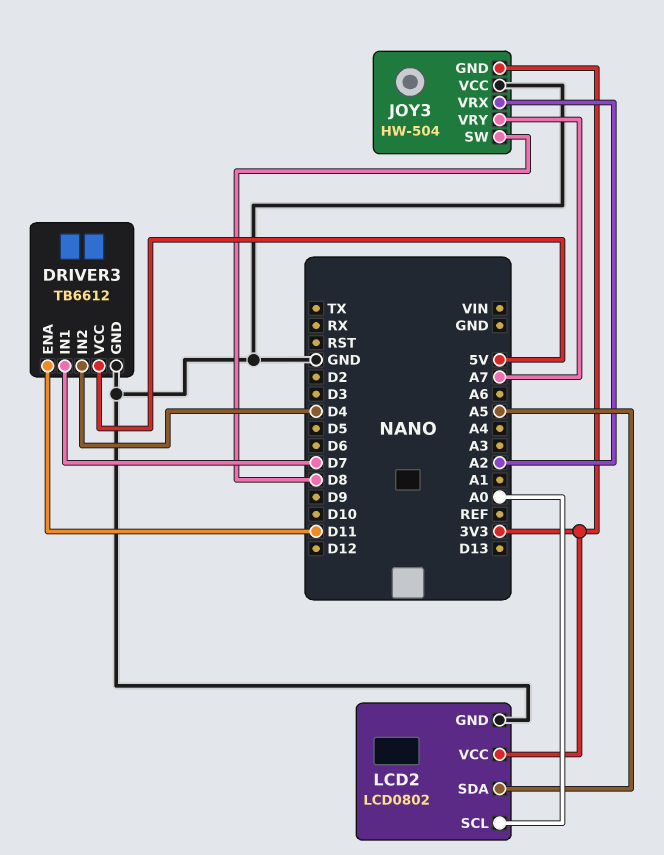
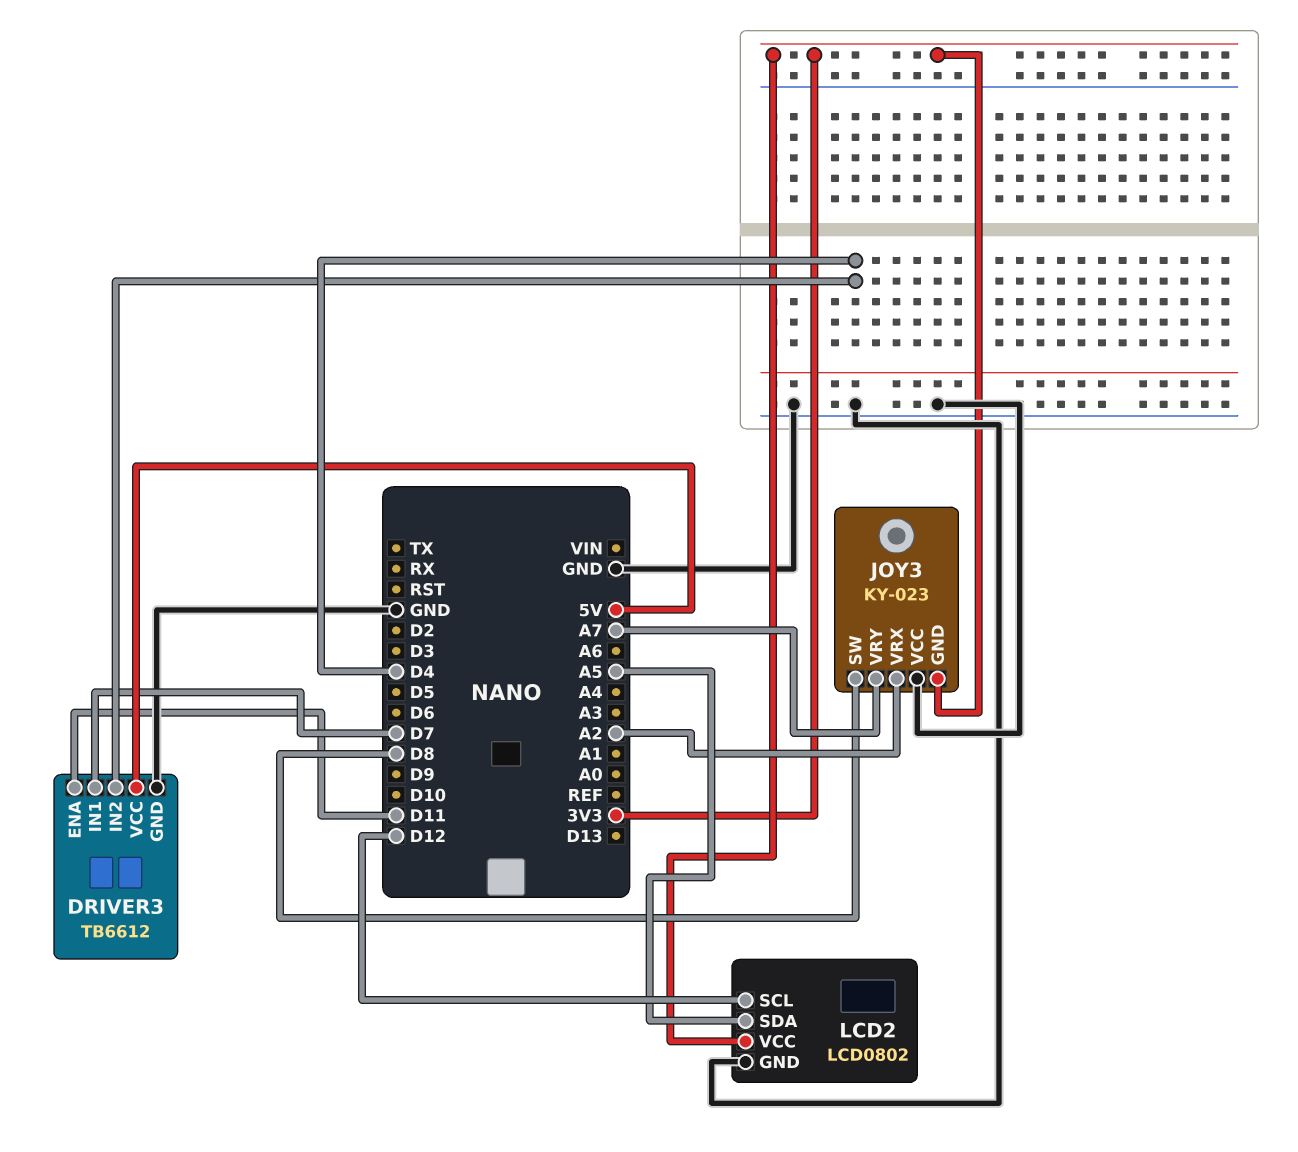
JOY3: HW-504 -> KY-023
LCD2 pin SCL: A0 -> D12

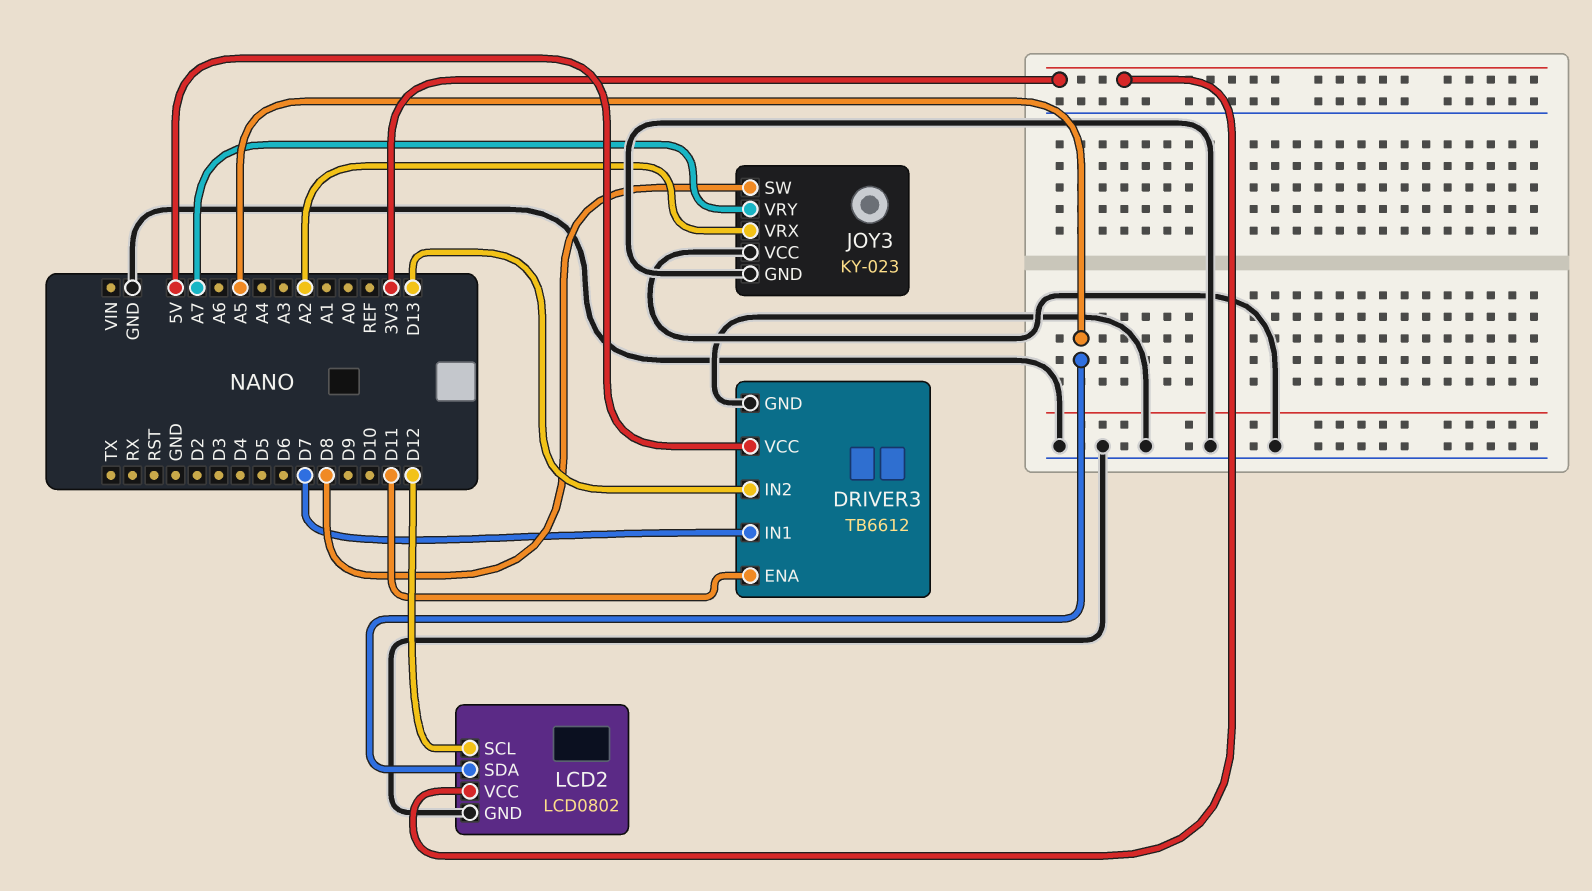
DRIVER3 pin IN2: D4 -> D13
JOY3 pin GND: 3V3 -> GND

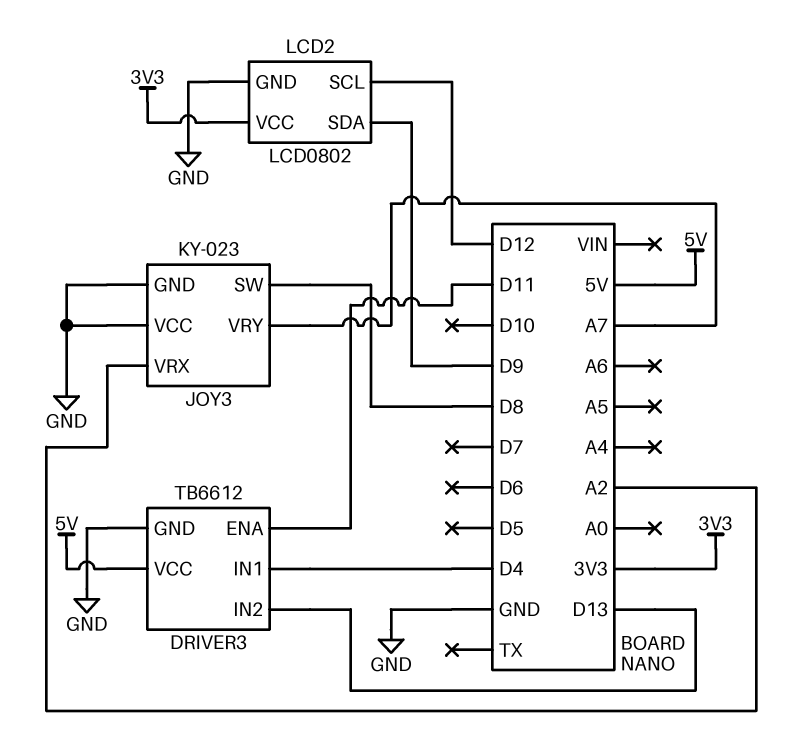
DRIVER3 pin IN1: D7 -> D4
LCD2 pin SDA: A5 -> D9

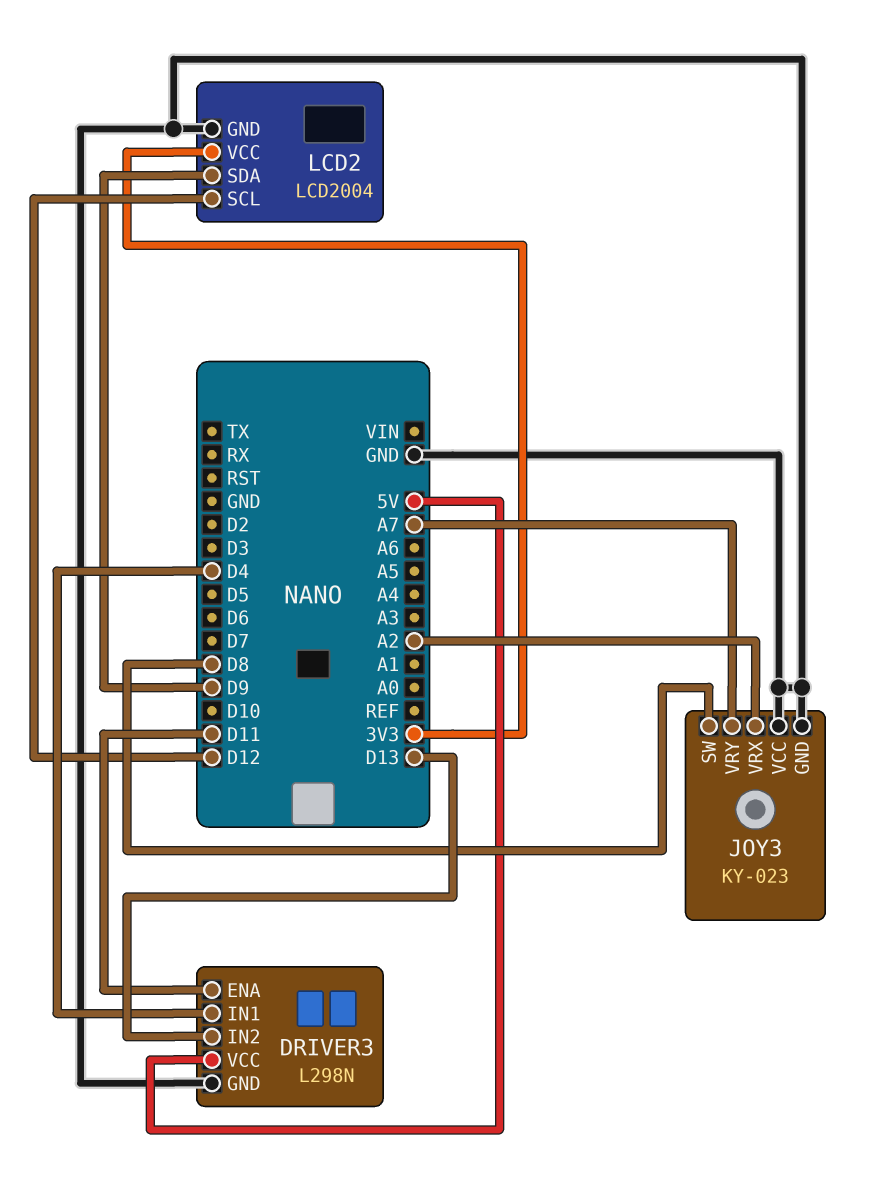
DRIVER3: TB6612 -> L298N
LCD2: LCD0802 -> LCD2004

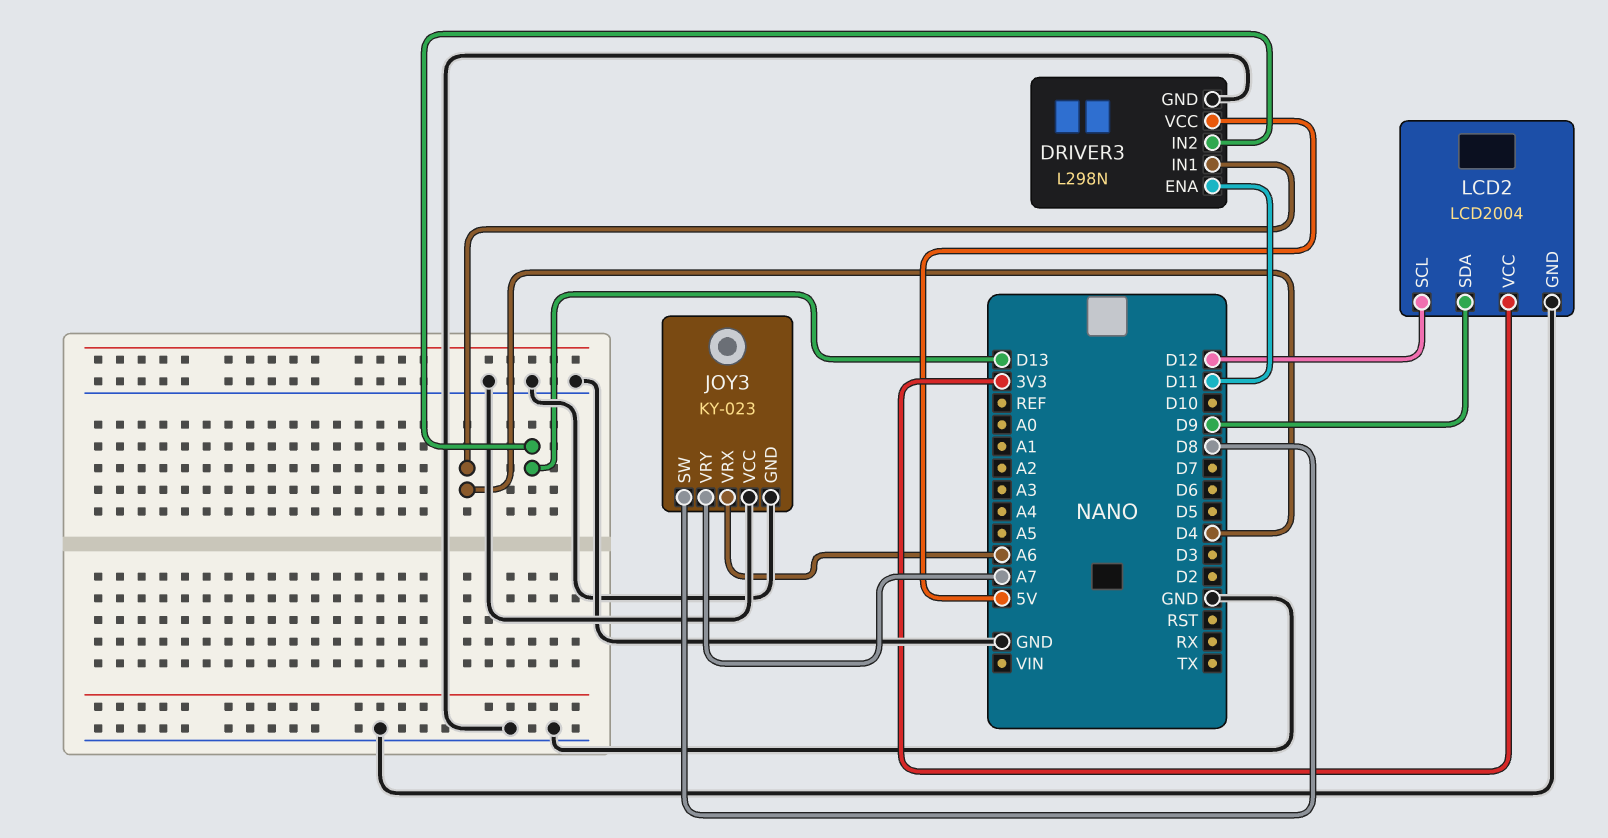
JOY3 pin VRX: A2 -> A6

